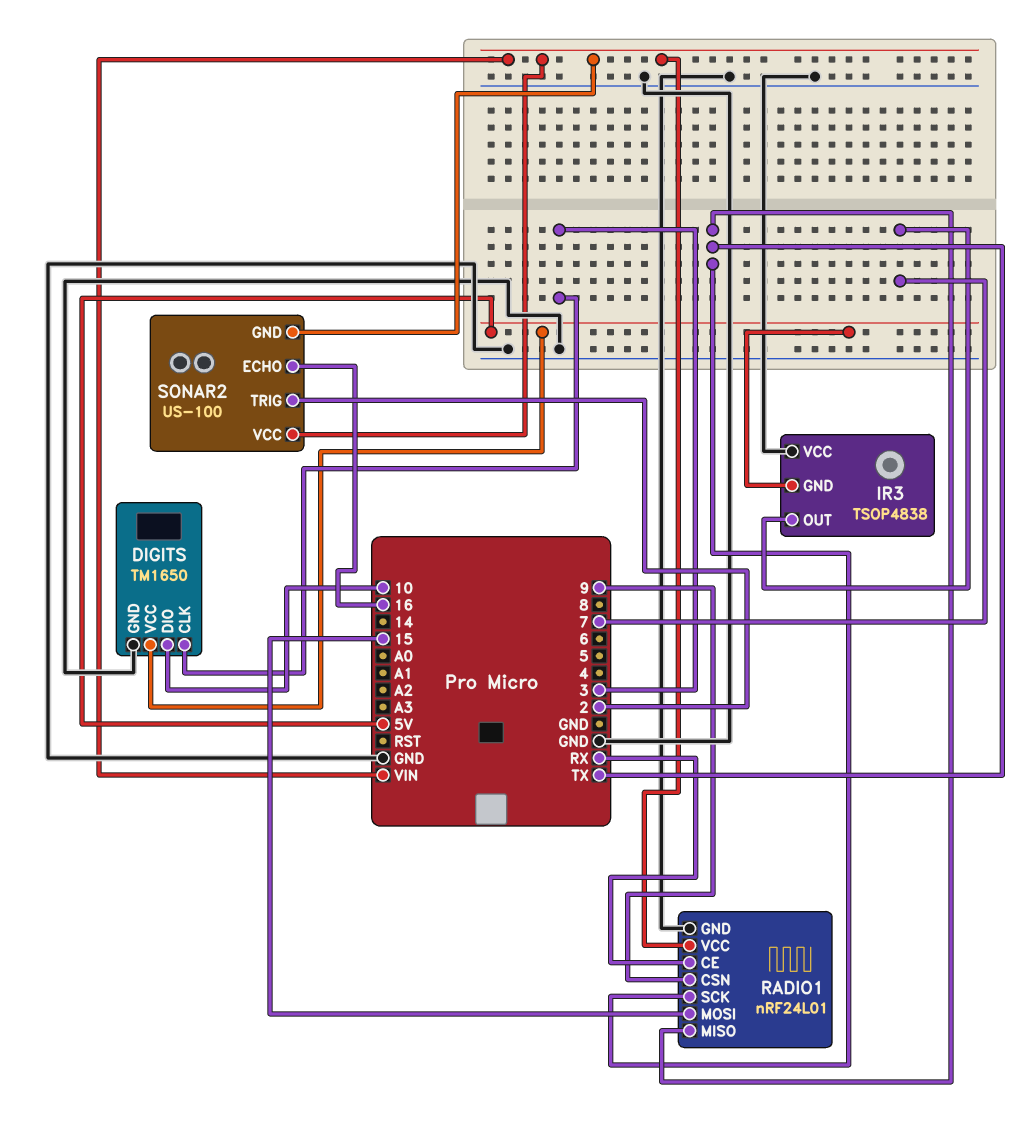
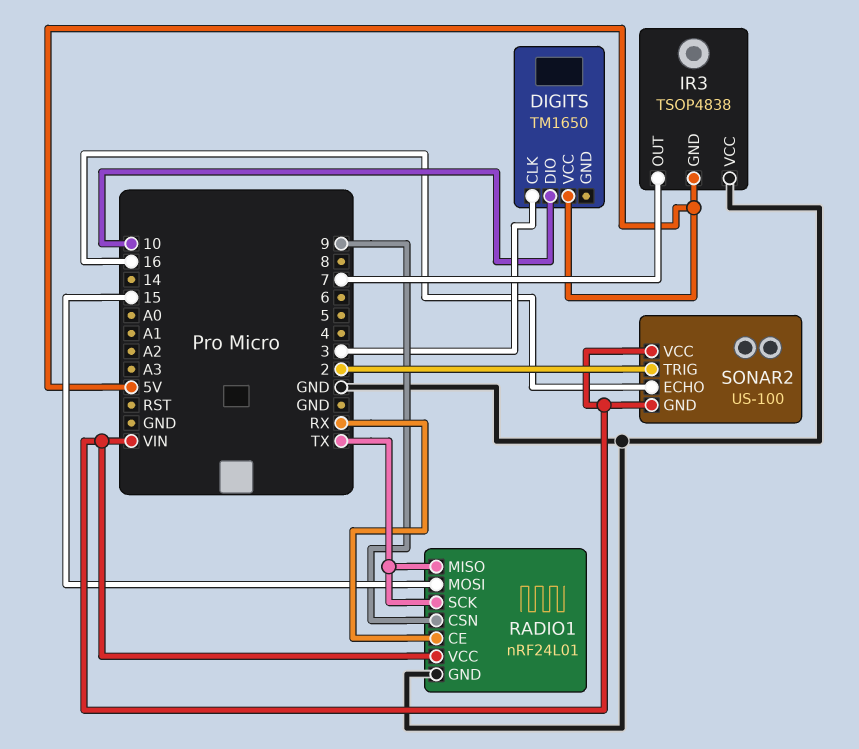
DIGITS pin GND: GND -> none

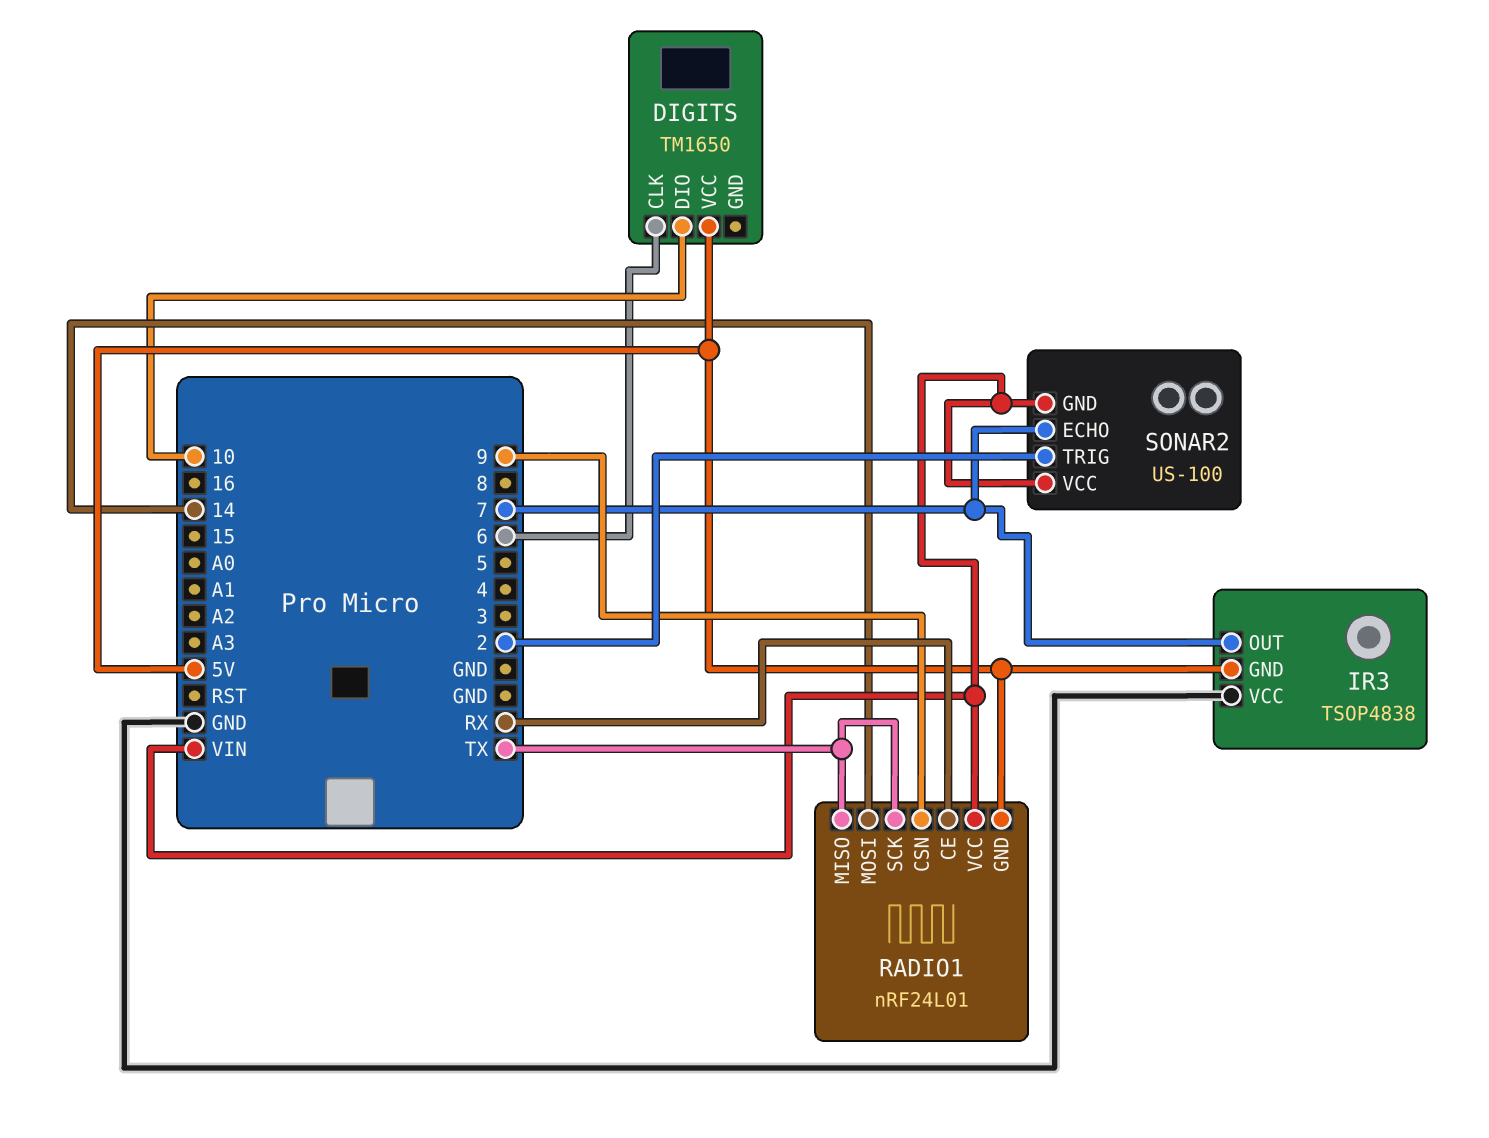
DIGITS pin CLK: 3 -> 6
RADIO1 pin GND: GND -> 5V
RADIO1 pin MOSI: 15 -> 14
SONAR2 pin ECHO: 16 -> 7

